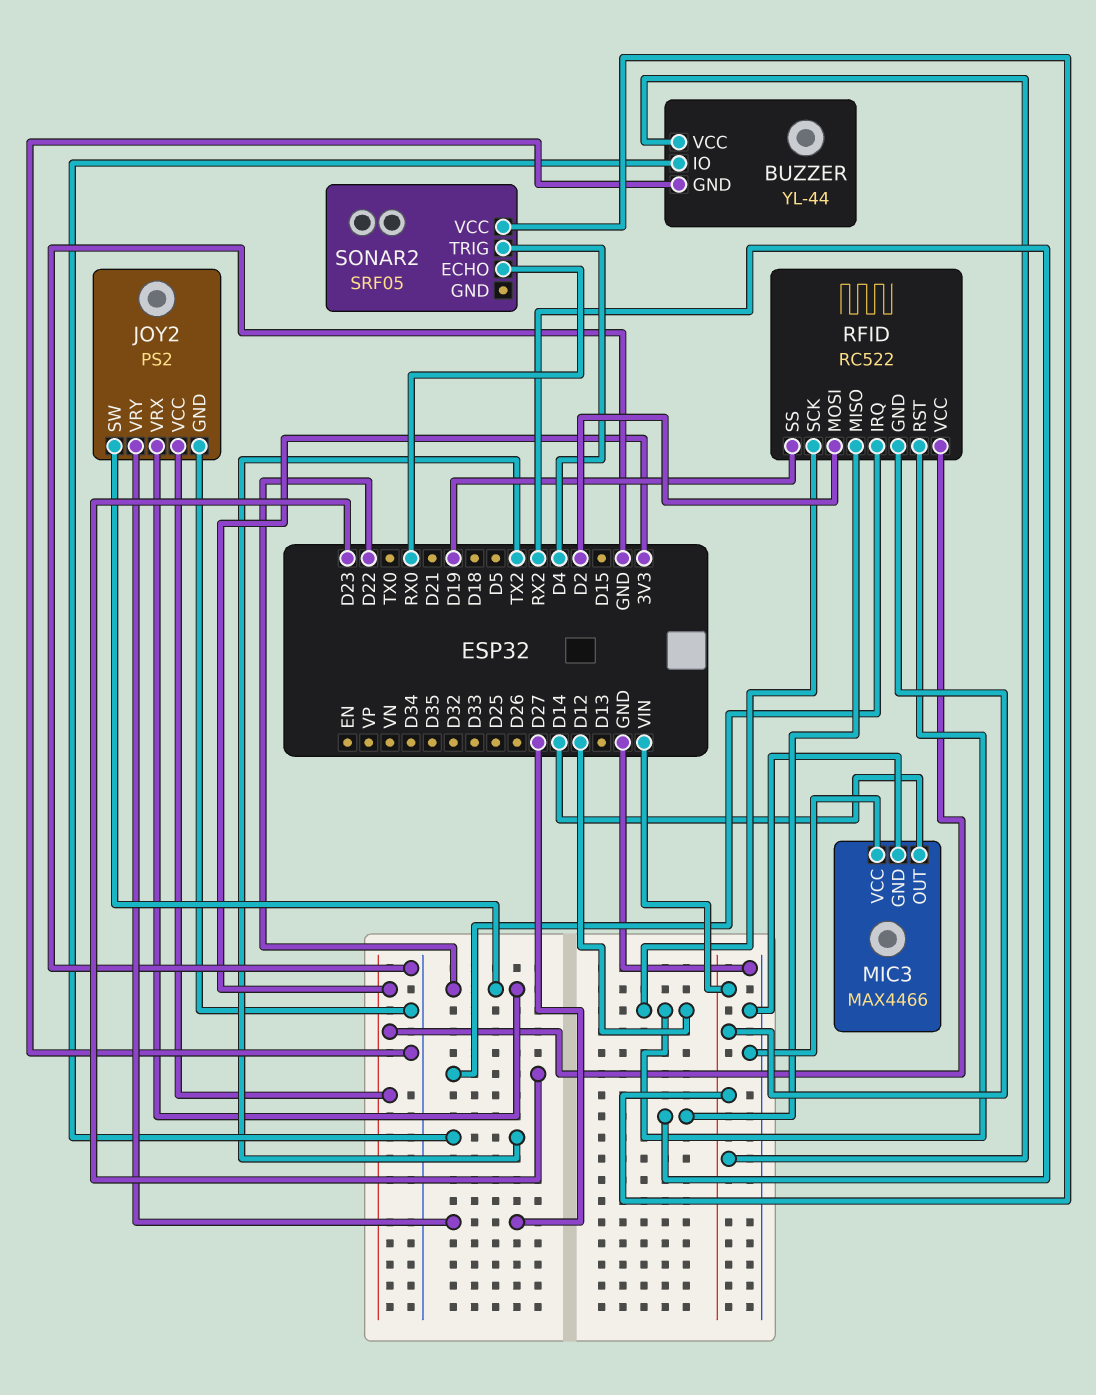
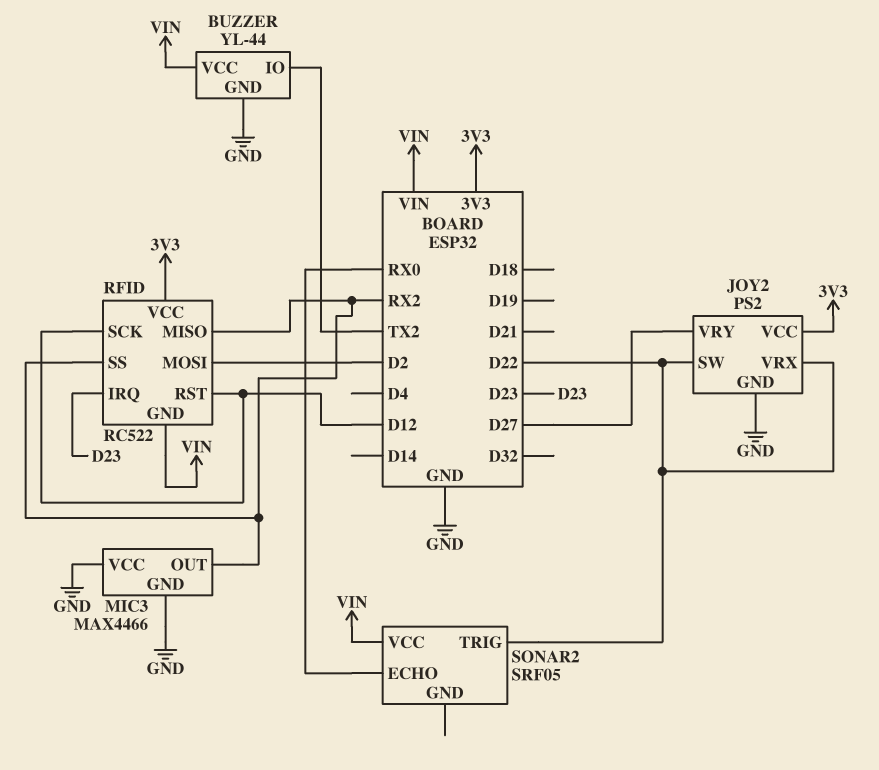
MIC3 pin OUT: D14 -> RX2
RFID pin SS: D19 -> RX2
SONAR2 pin TRIG: D4 -> D22

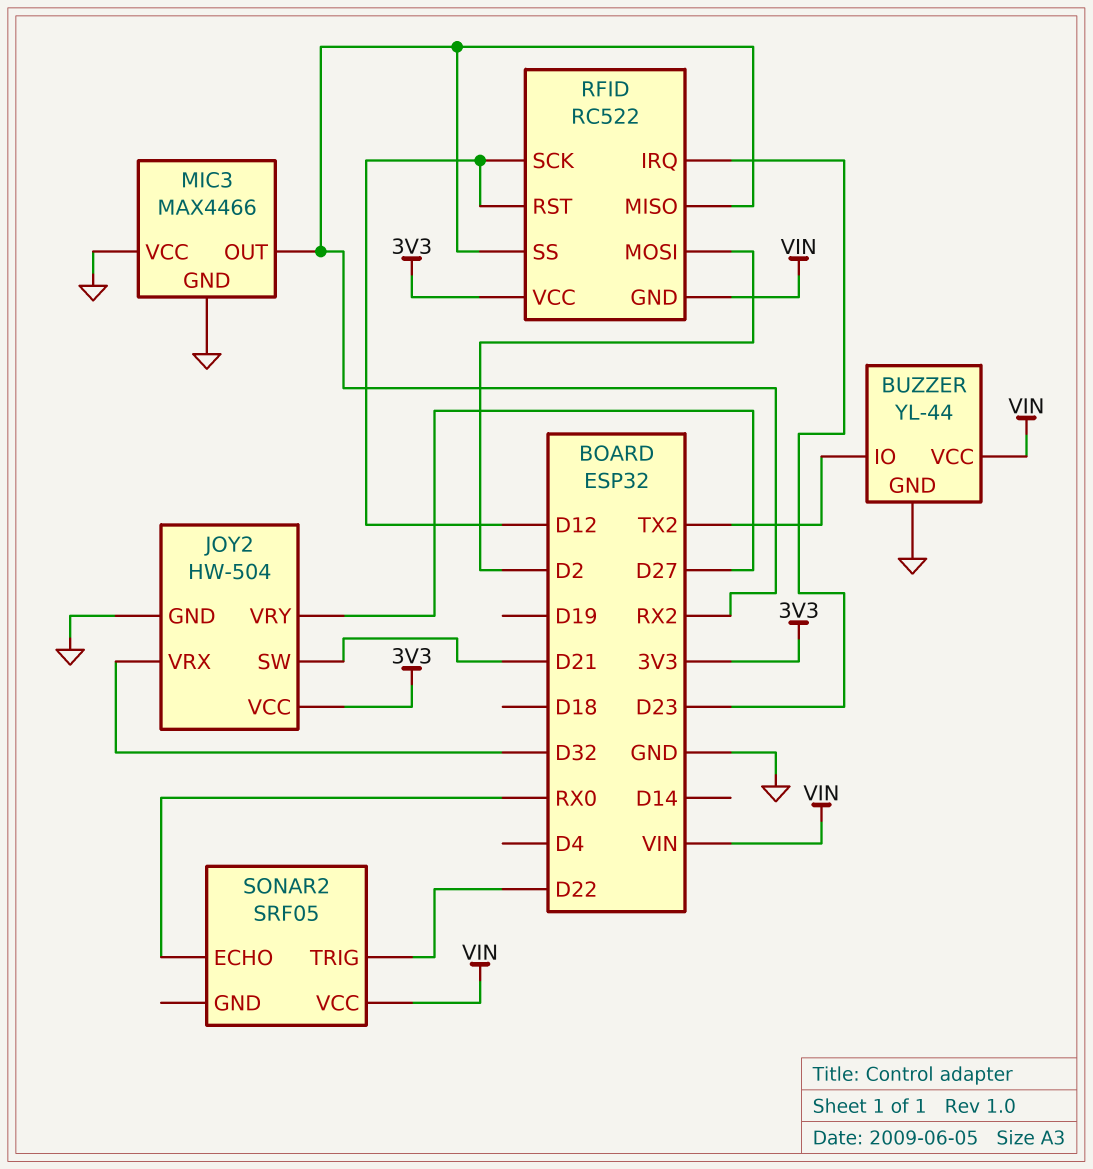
JOY2: PS2 -> HW-504
JOY2 pin SW: D22 -> D21
JOY2 pin VRX: D22 -> D32

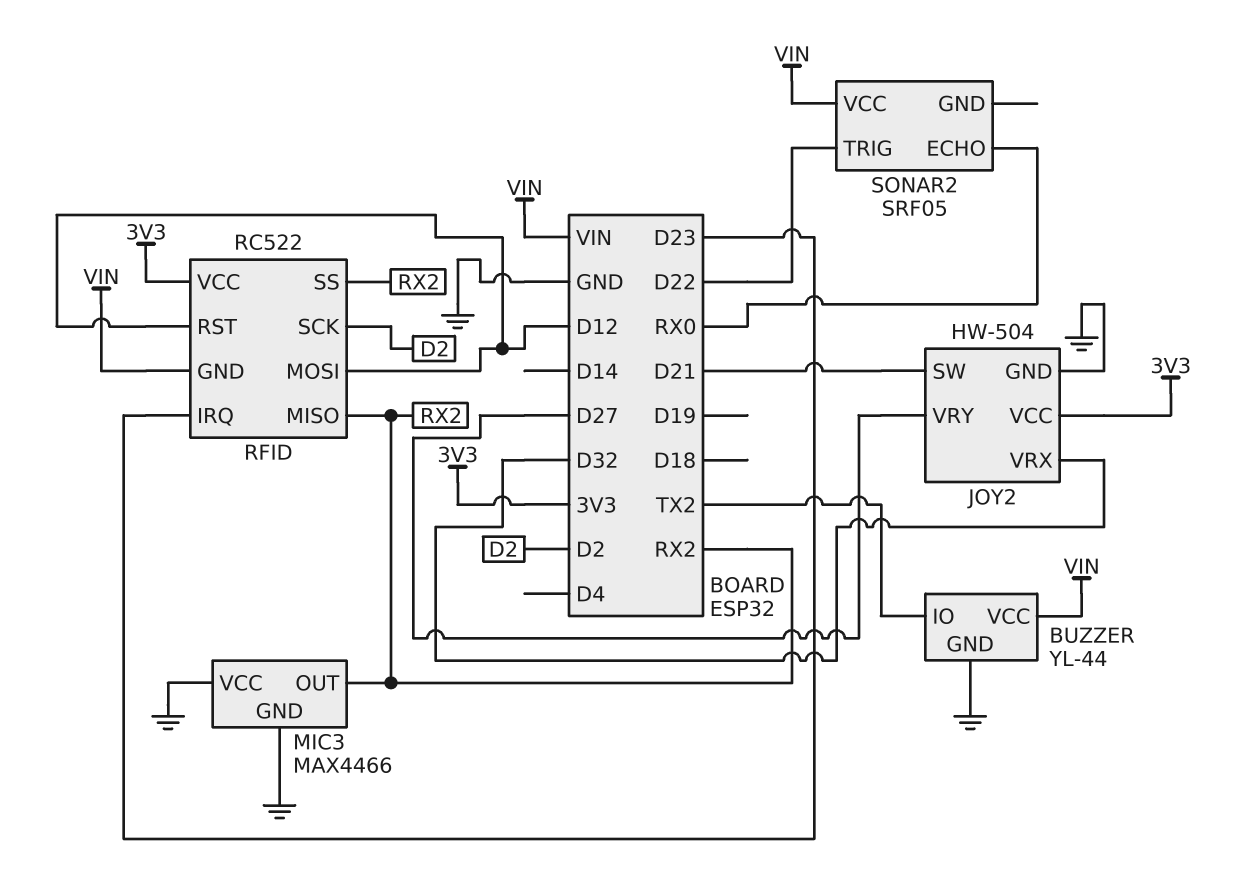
RFID pin MOSI: D2 -> D12
RFID pin SCK: D12 -> D2

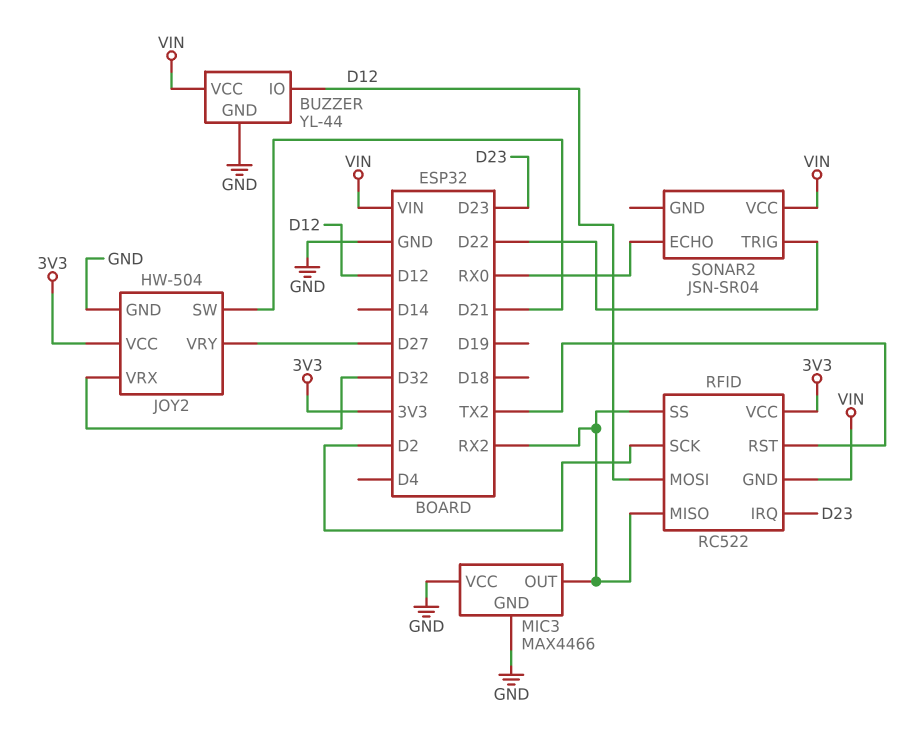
BUZZER pin IO: TX2 -> D12
RFID pin RST: D12 -> TX2
SONAR2: SRF05 -> JSN-SR04

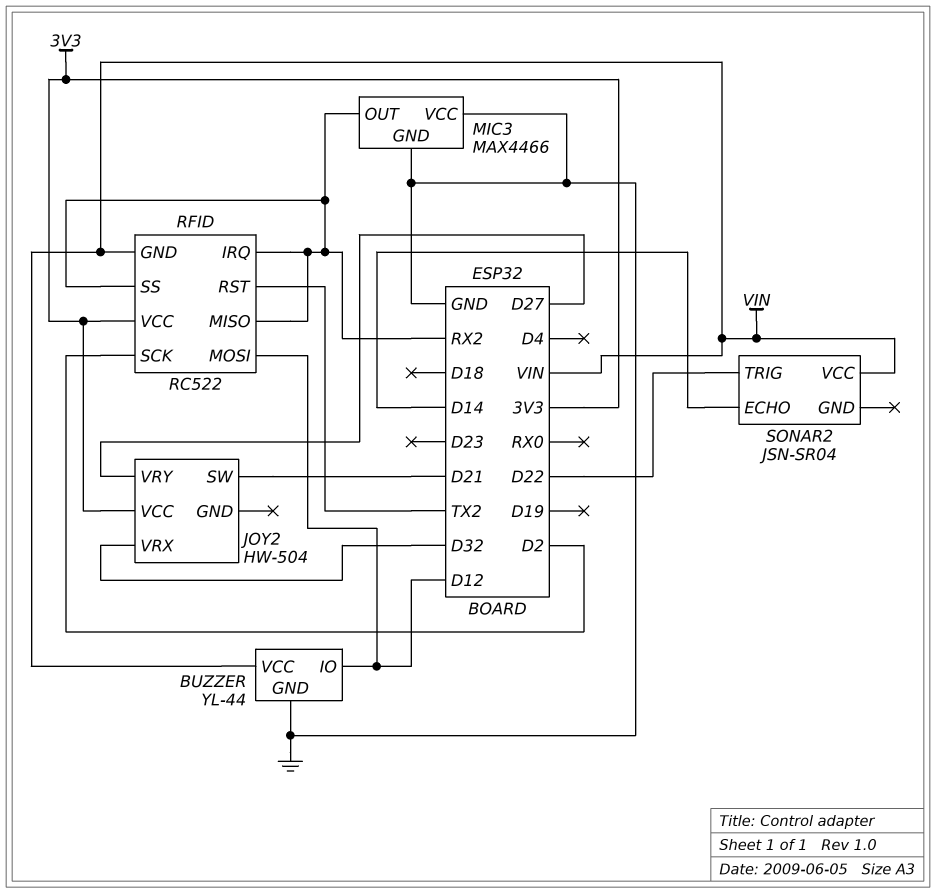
JOY2 pin GND: GND -> none
RFID pin IRQ: D23 -> RX2
SONAR2 pin ECHO: RX0 -> D14

